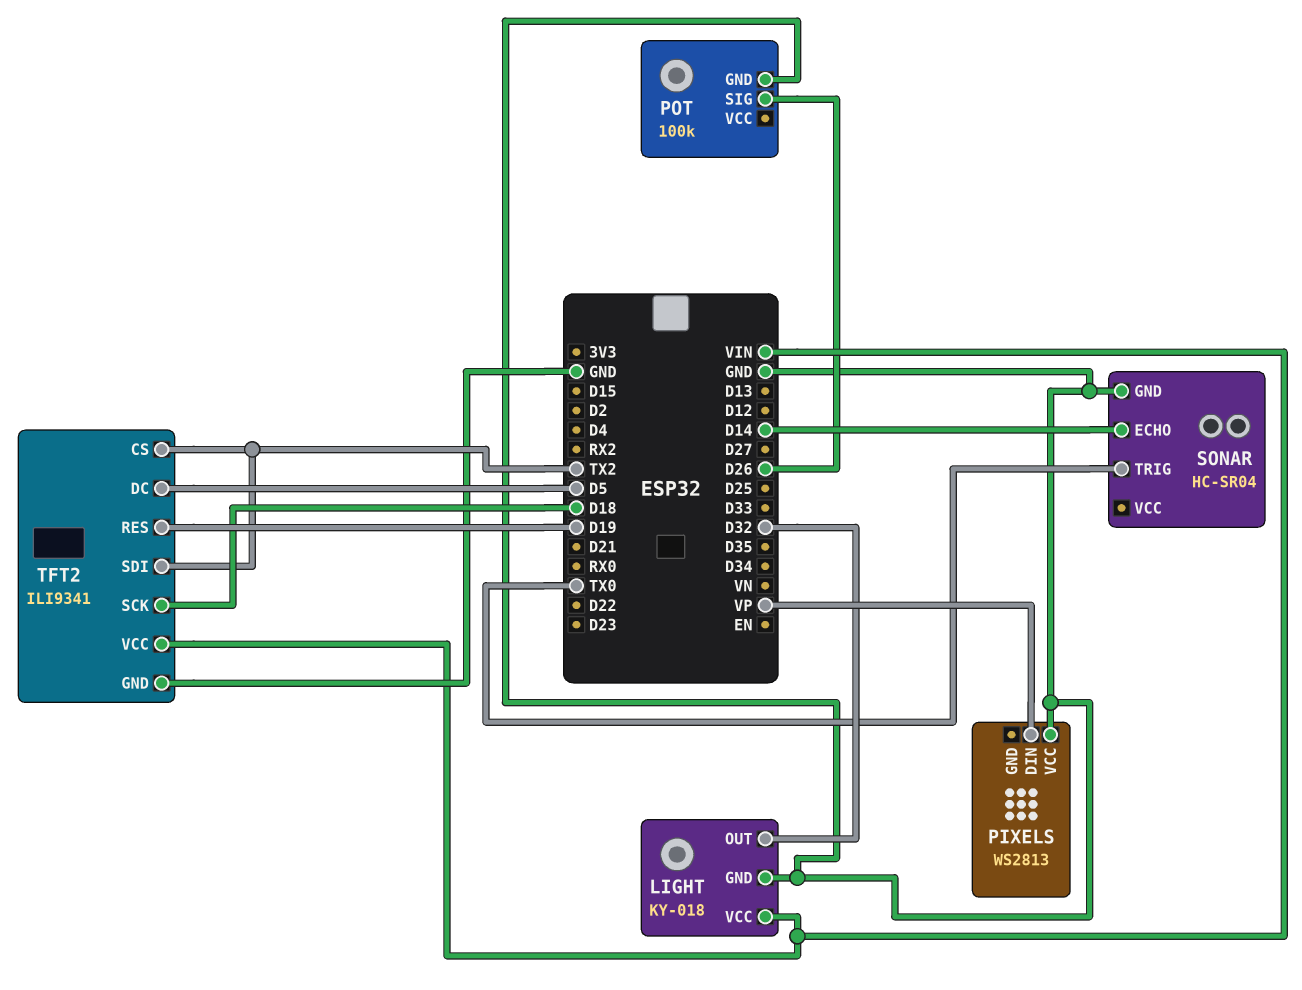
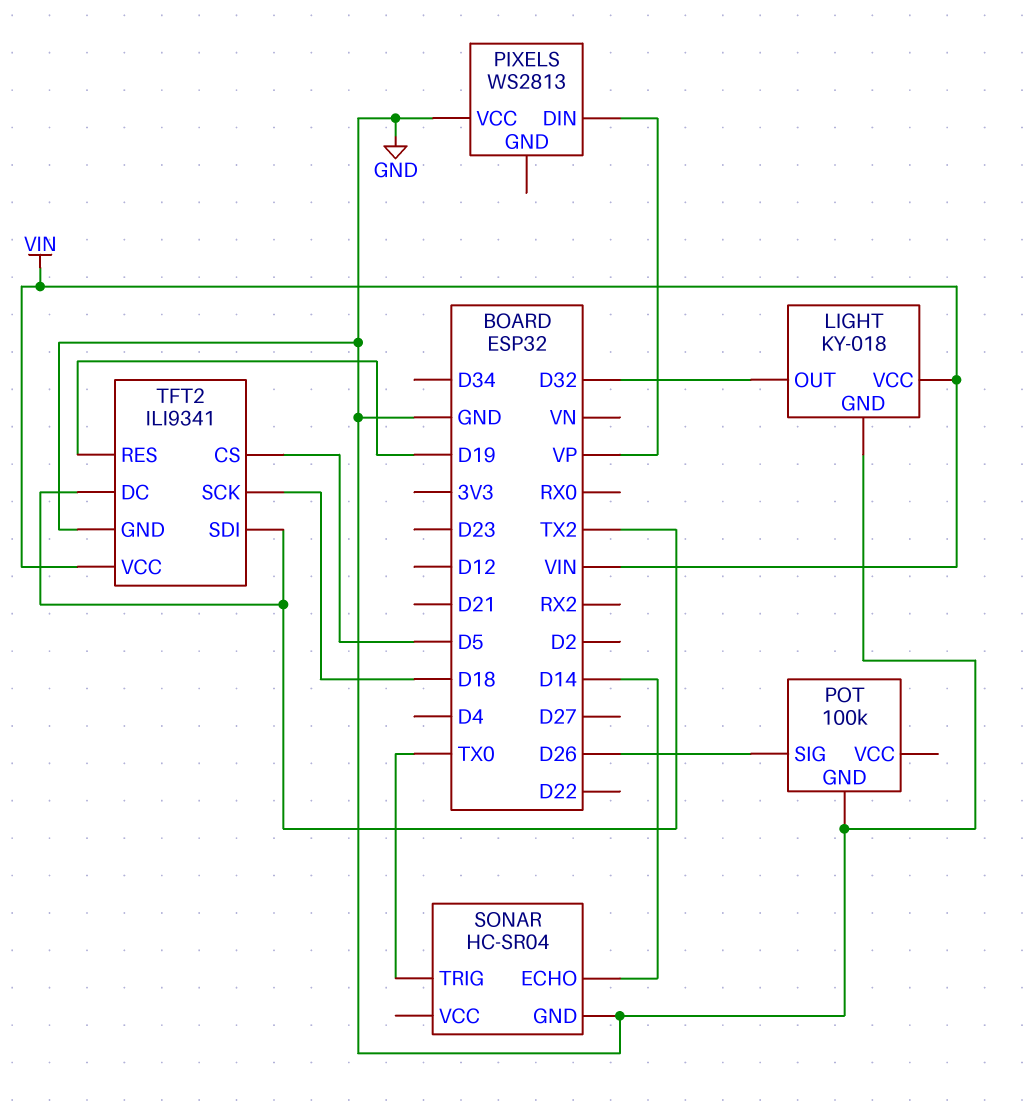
TFT2 pin CS: TX2 -> D5
TFT2 pin DC: D5 -> TX2

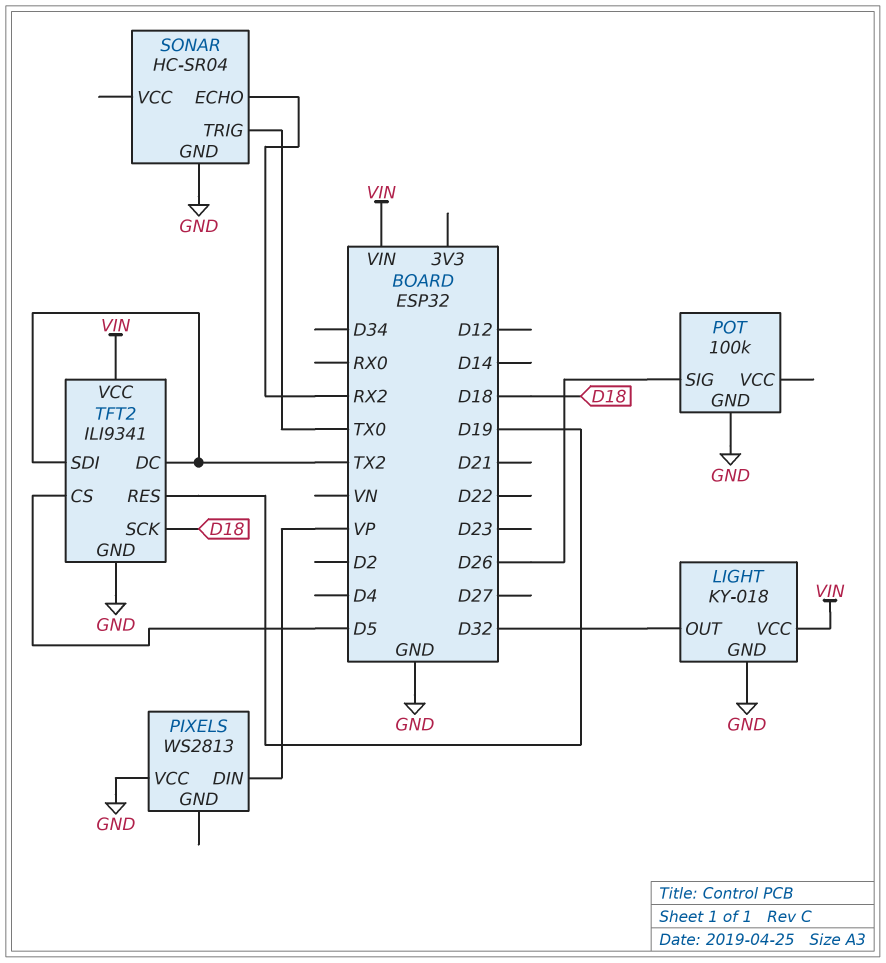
SONAR pin ECHO: D14 -> RX2

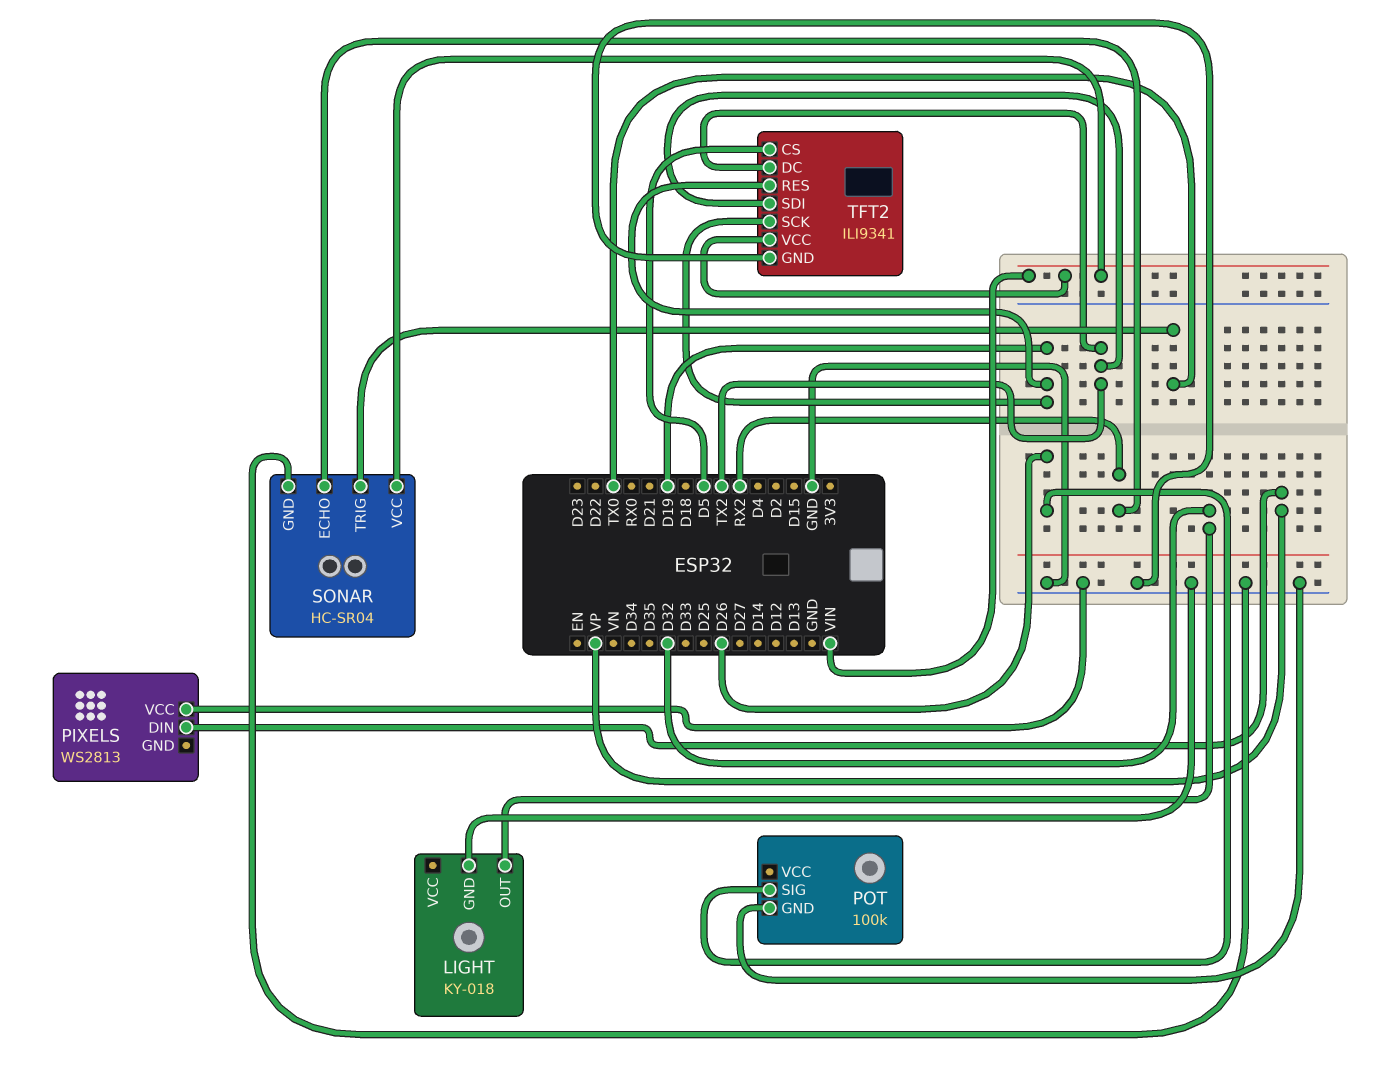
LIGHT pin VCC: VIN -> none
SONAR pin VCC: none -> VIN
TFT2 pin SCK: D18 -> D19

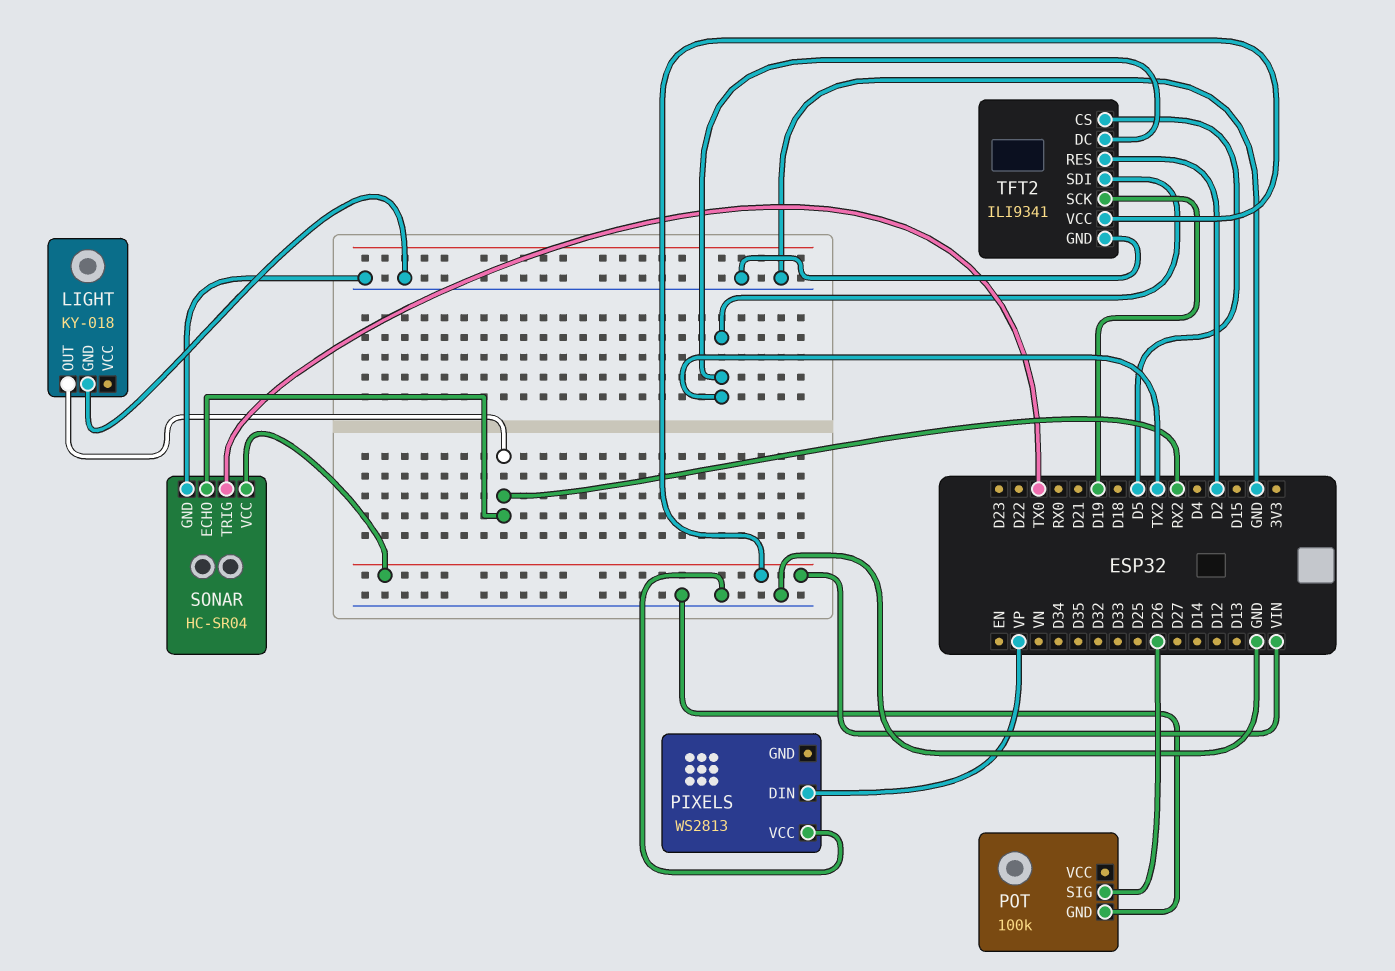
LIGHT pin OUT: D32 -> RX2
TFT2 pin RES: D19 -> D2

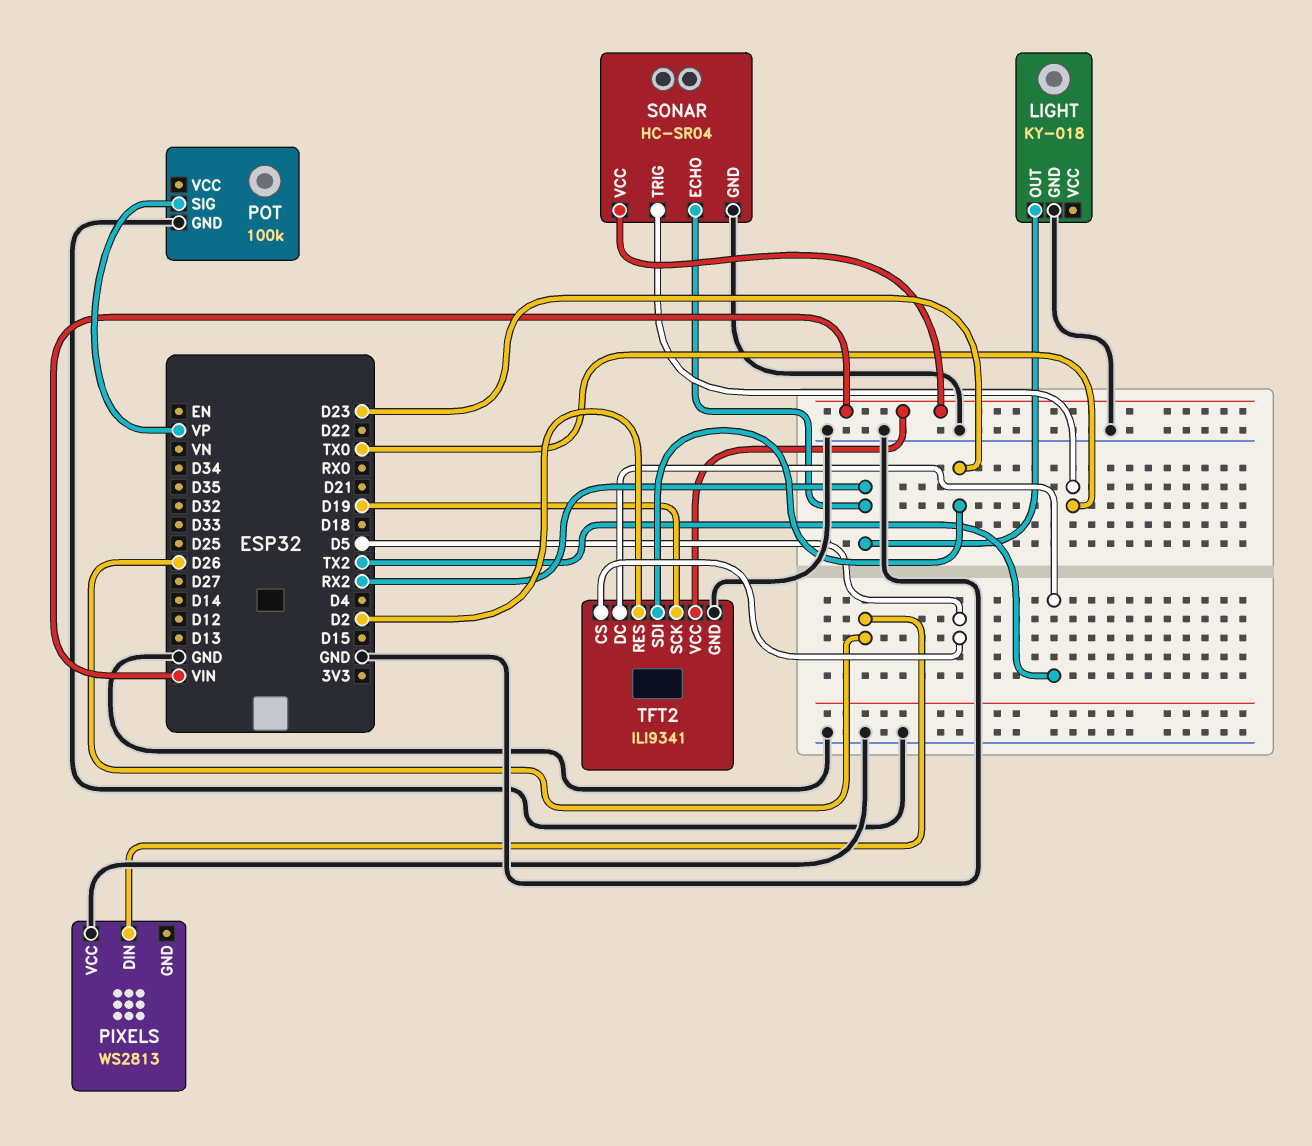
PIXELS pin DIN: VP -> D26
POT pin SIG: D26 -> VP
TFT2 pin SDI: TX2 -> D23

